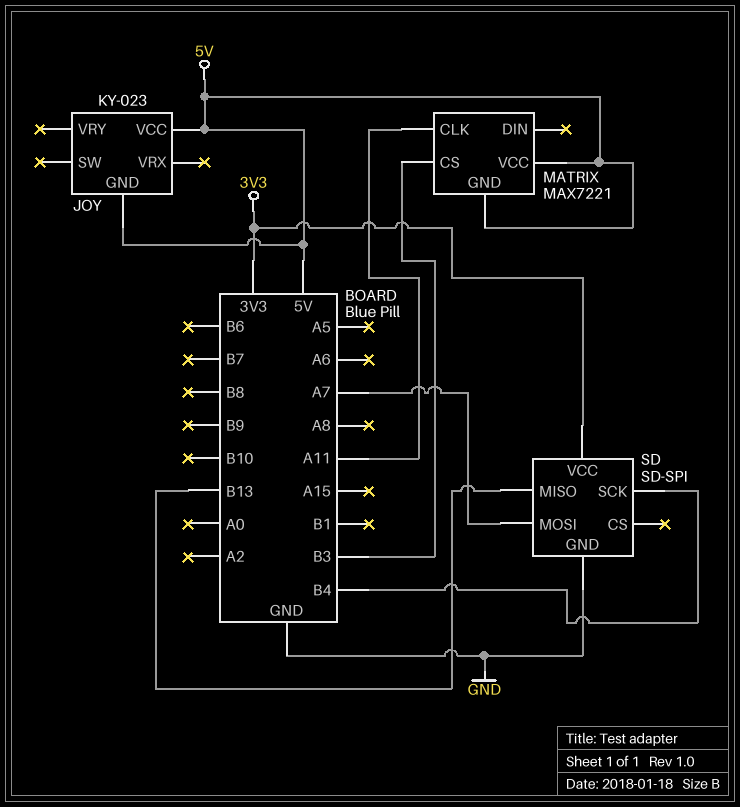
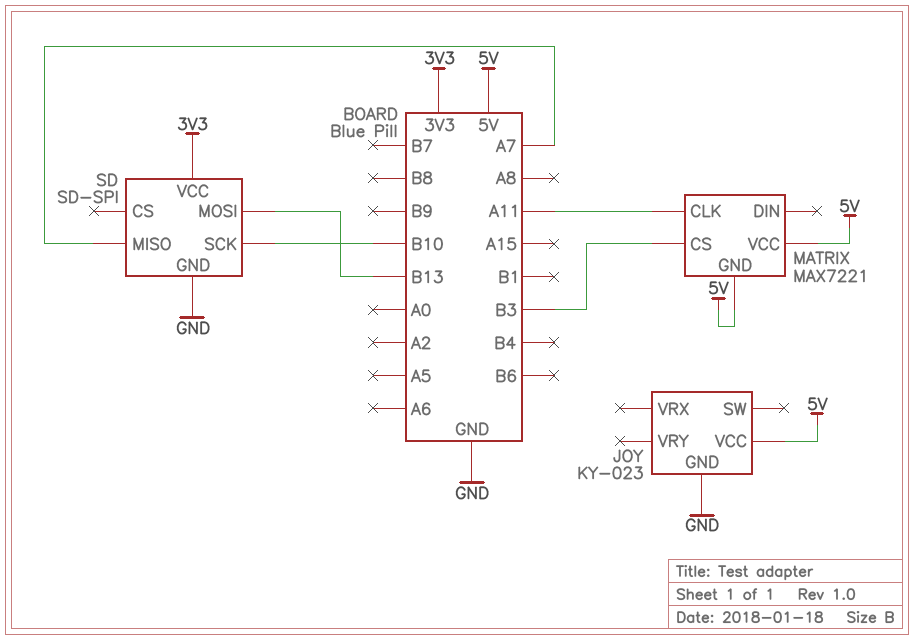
JOY pin GND: 5V -> GND
SD pin MISO: B13 -> A7
SD pin MOSI: A7 -> B13
SD pin SCK: B4 -> B10

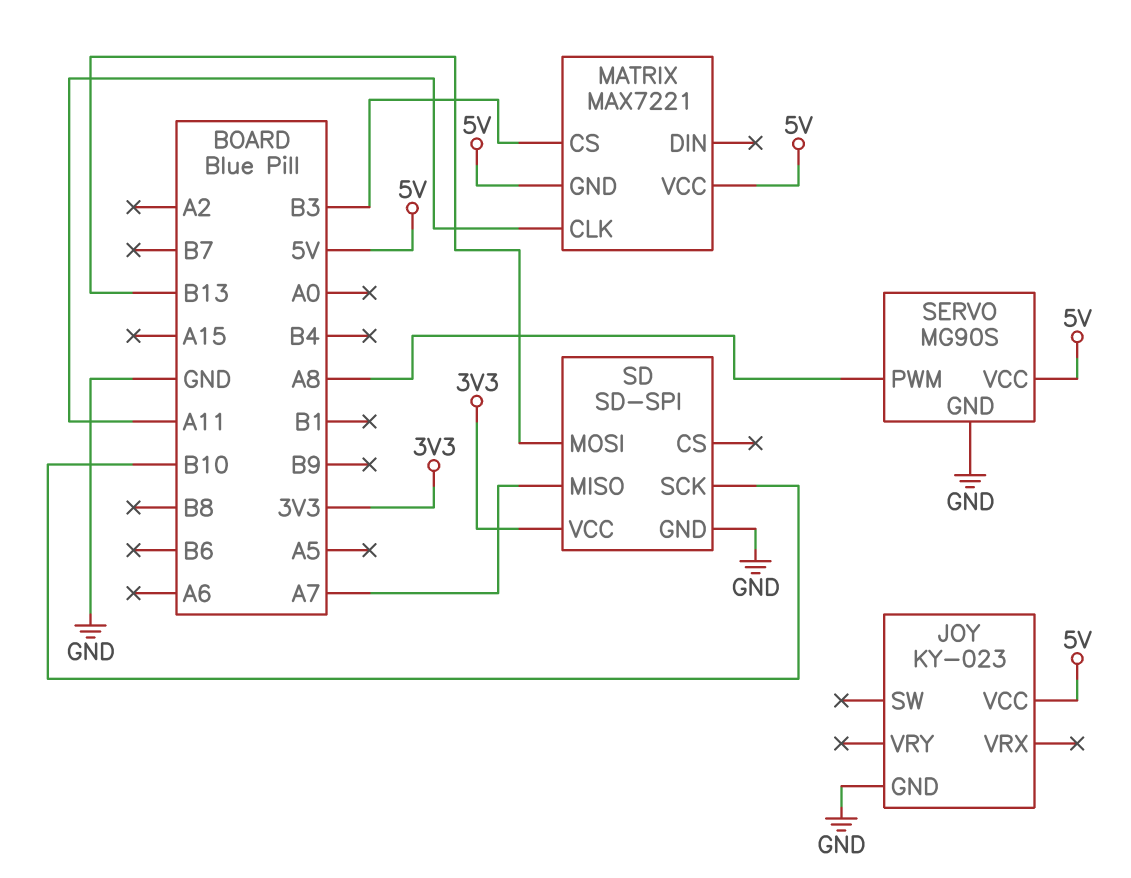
SERVO: none -> MG90S
SERVO pin GND: none -> GND
SERVO pin PWM: none -> A8
SERVO pin VCC: none -> 5V

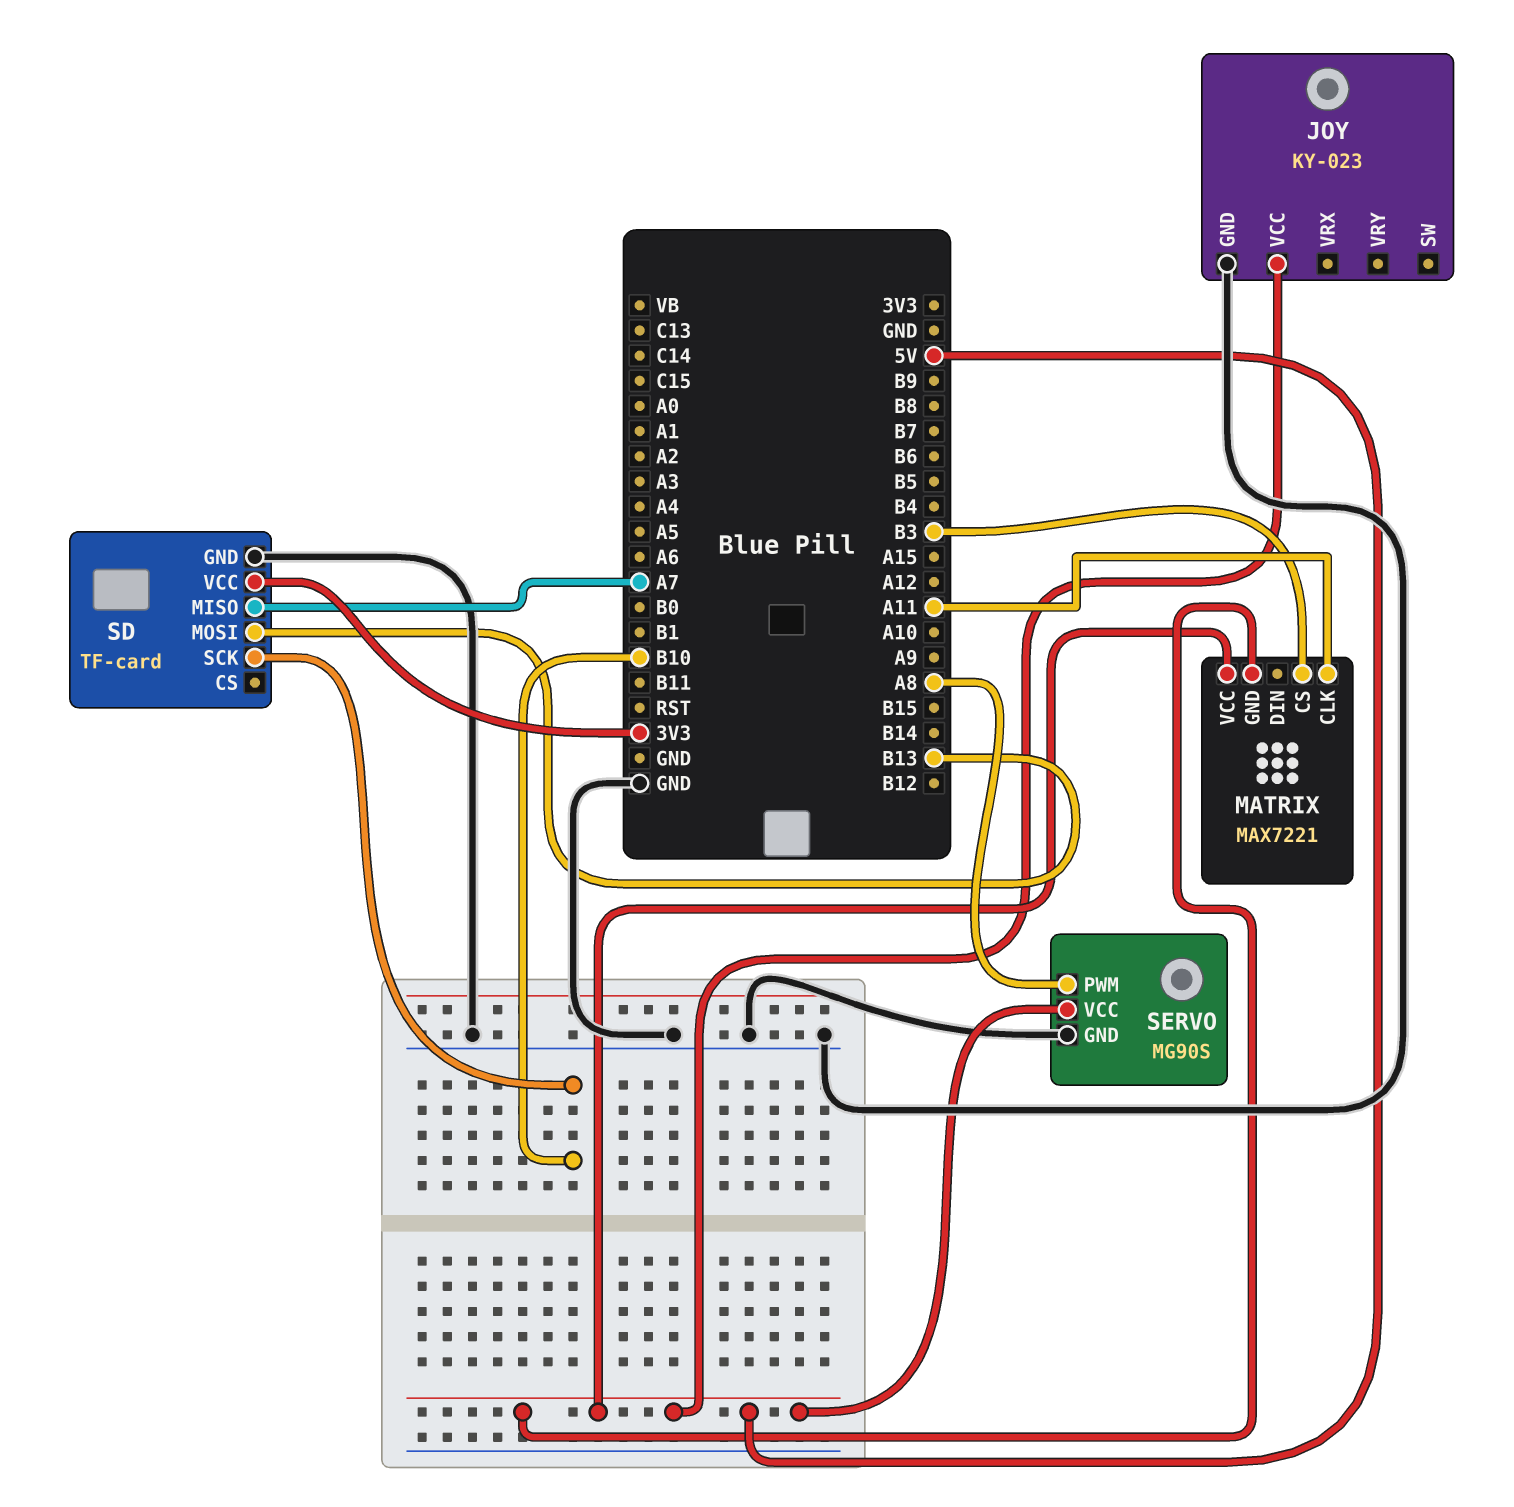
SD: SD-SPI -> TF-card

